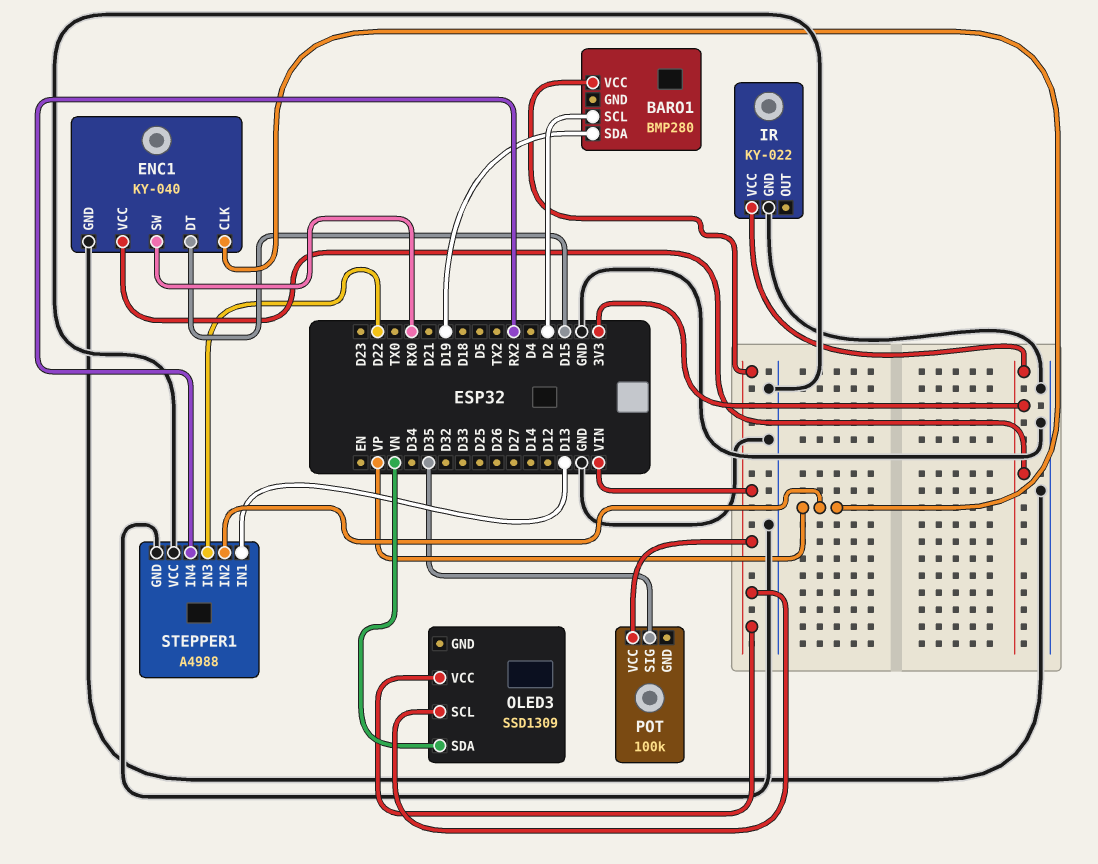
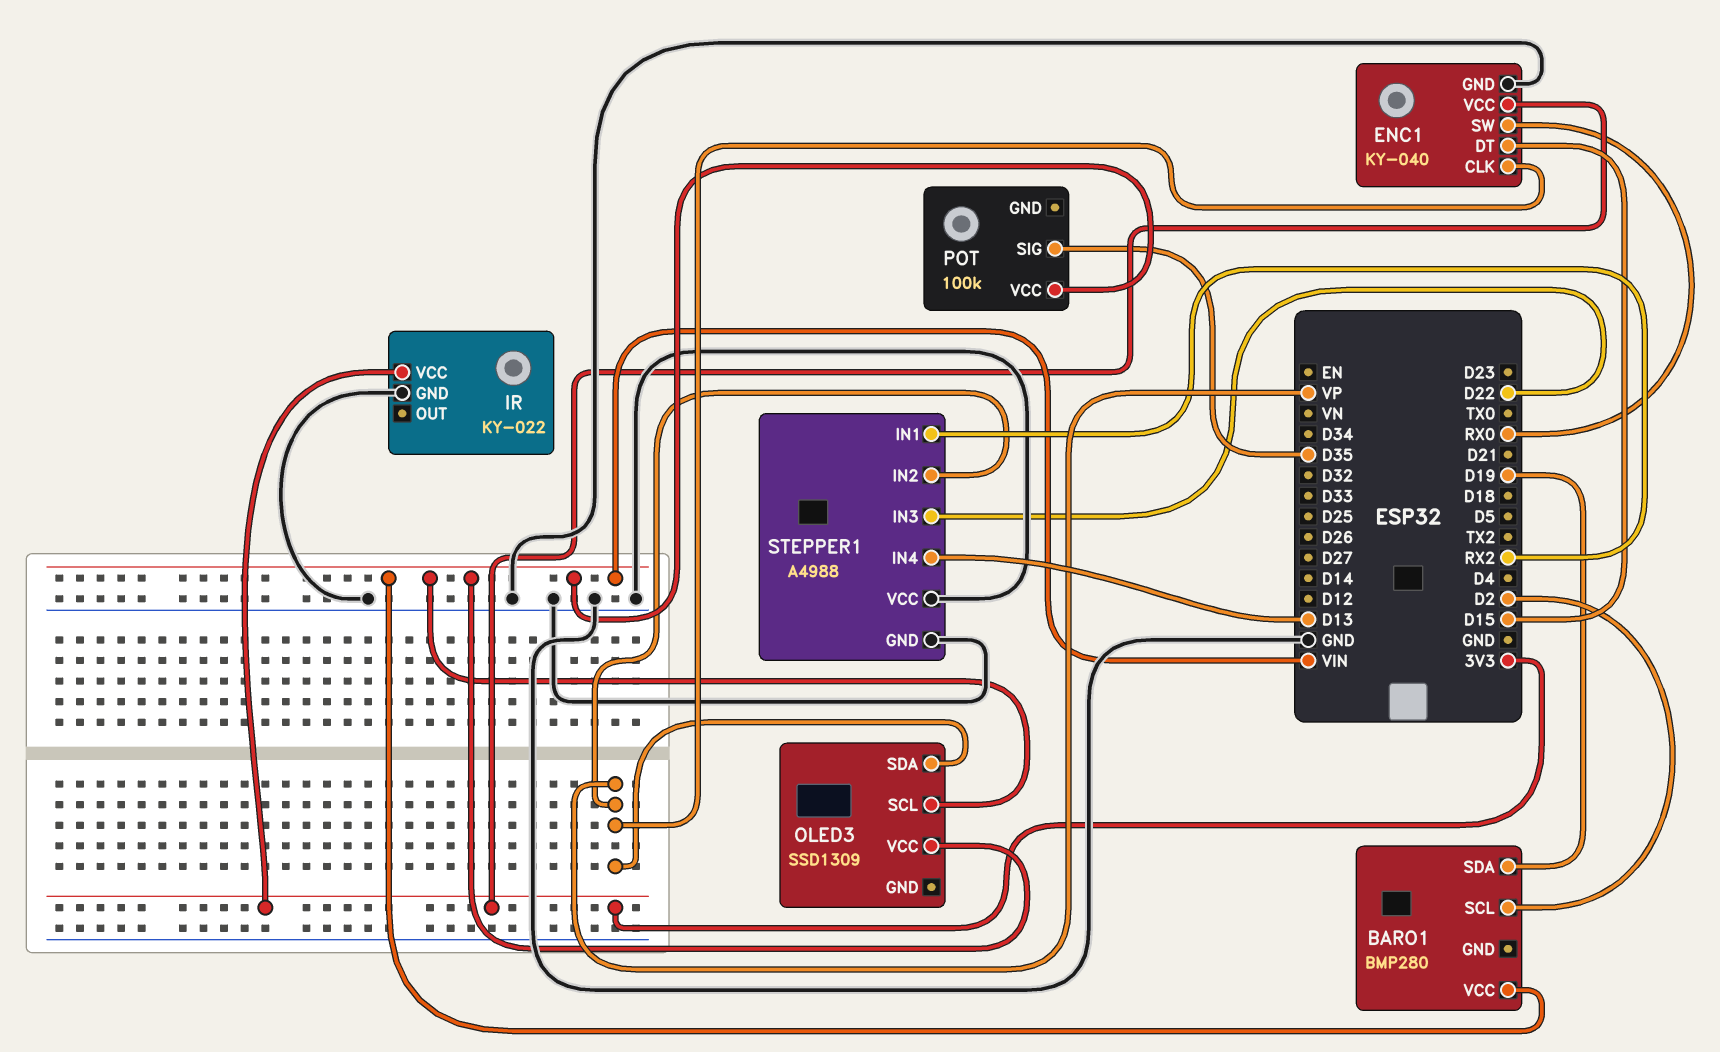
OLED3 pin SDA: VN -> VP
STEPPER1 pin IN1: D13 -> RX2
STEPPER1 pin IN4: RX2 -> D13

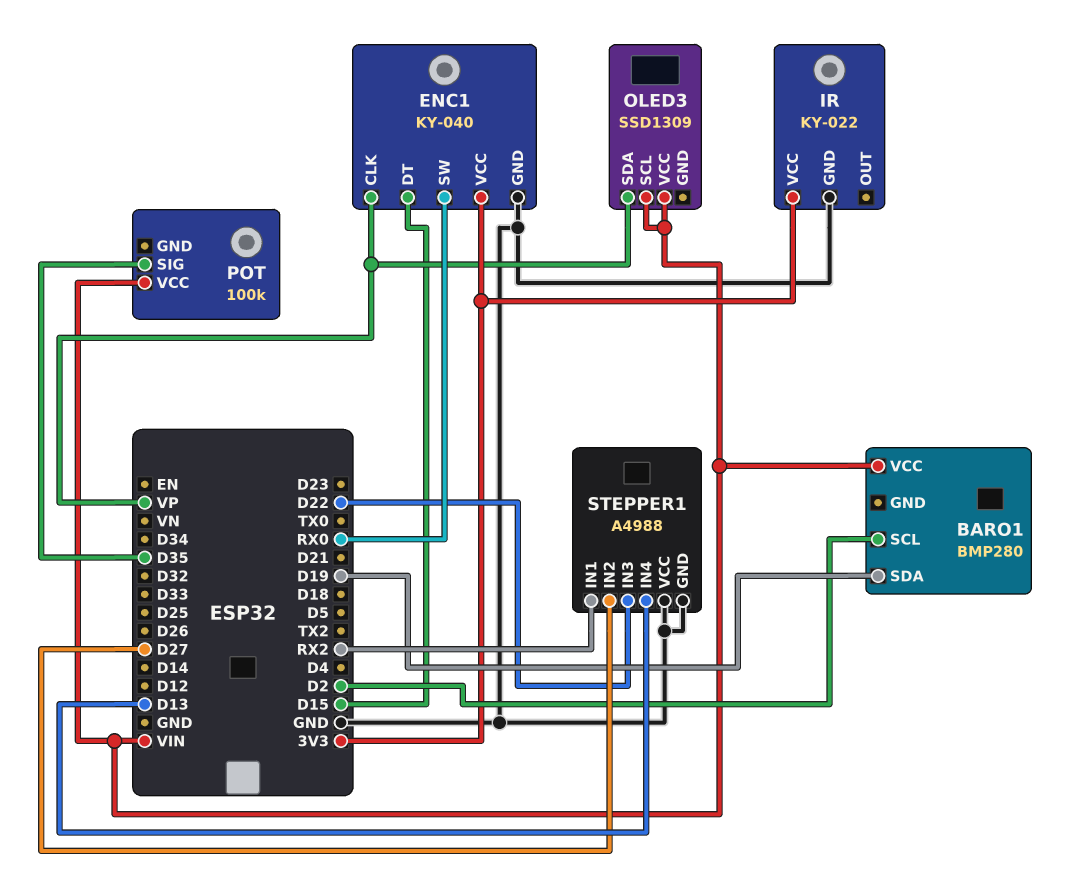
STEPPER1 pin IN2: VP -> D27

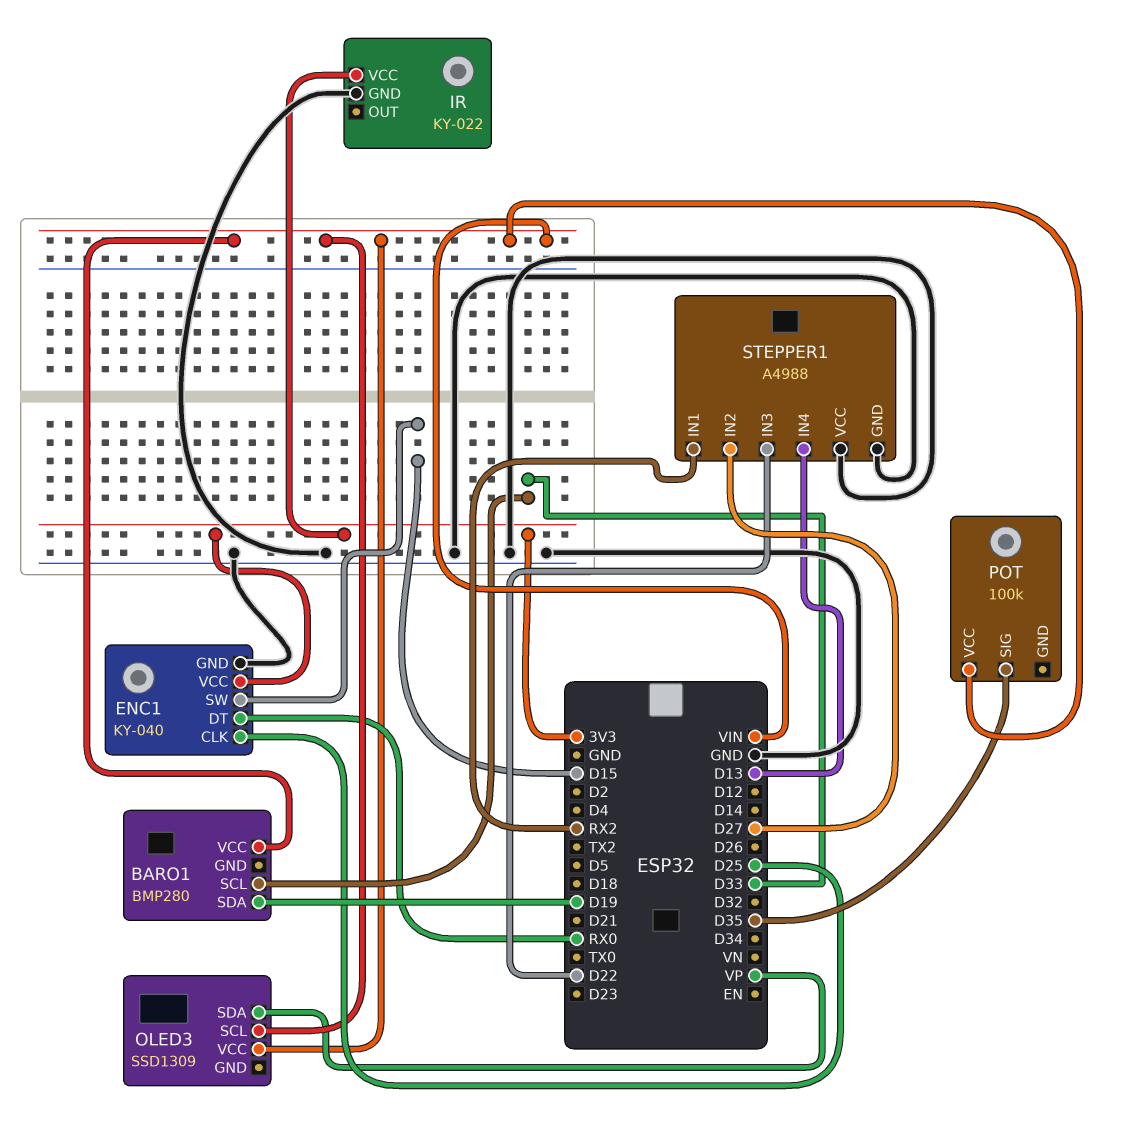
BARO1 pin SCL: D2 -> D33
ENC1 pin CLK: VP -> D25
ENC1 pin DT: D15 -> RX0
ENC1 pin SW: RX0 -> D15

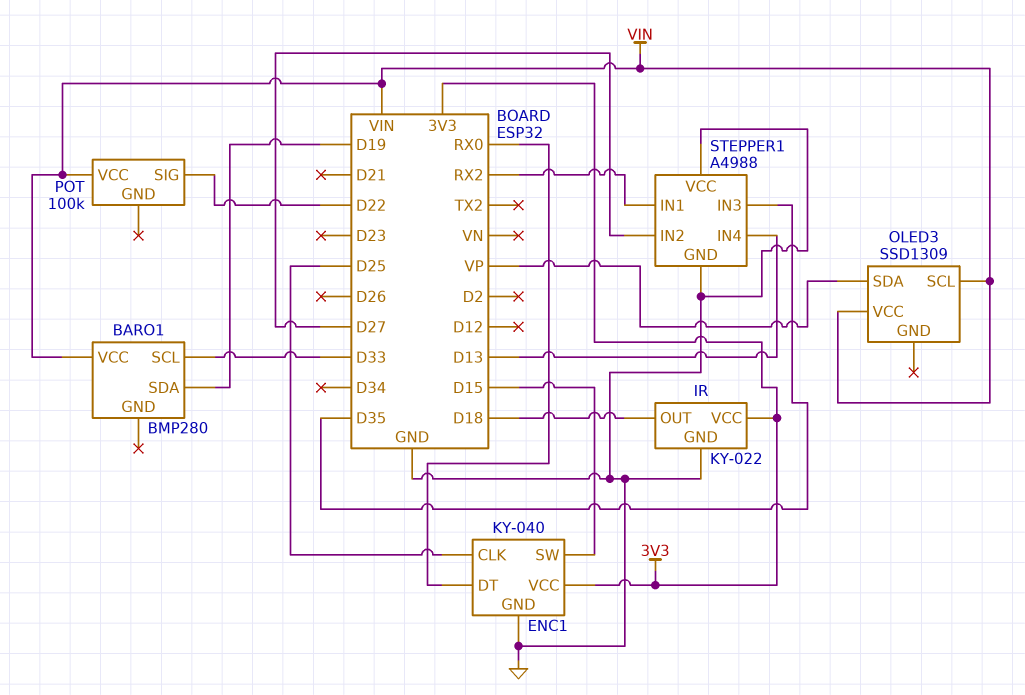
IR pin OUT: none -> D18
POT pin SIG: D35 -> D22
STEPPER1 pin IN3: D22 -> D35

